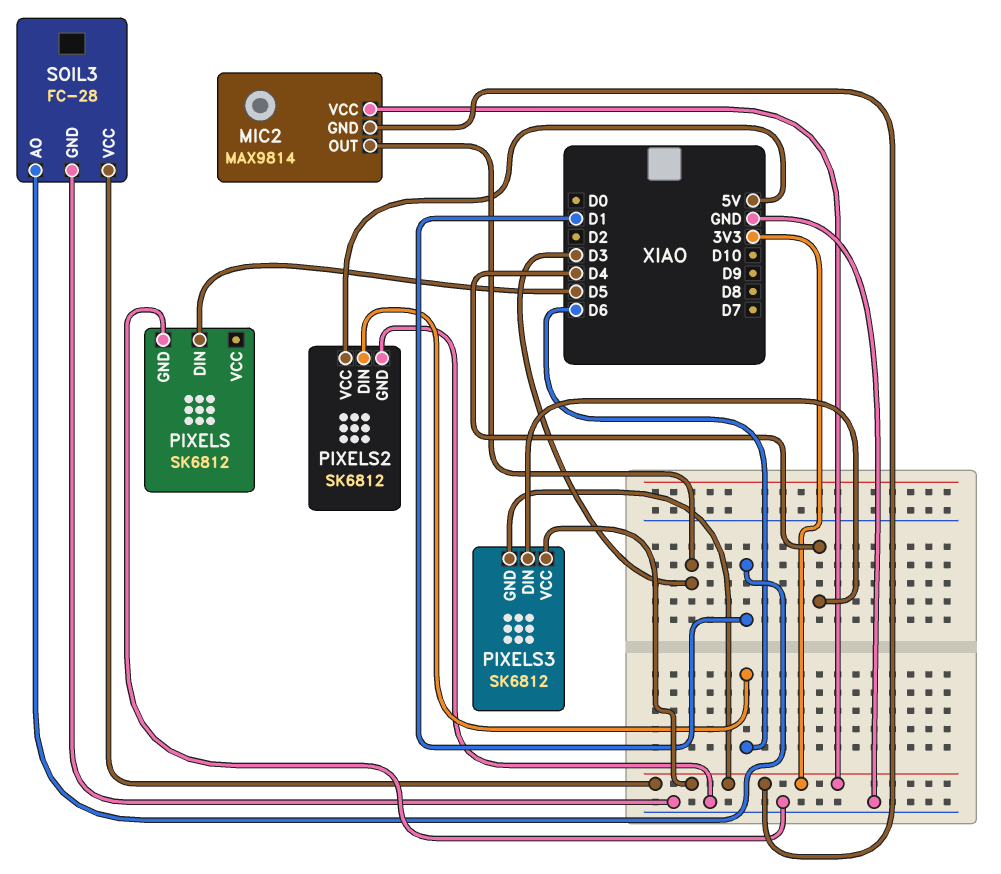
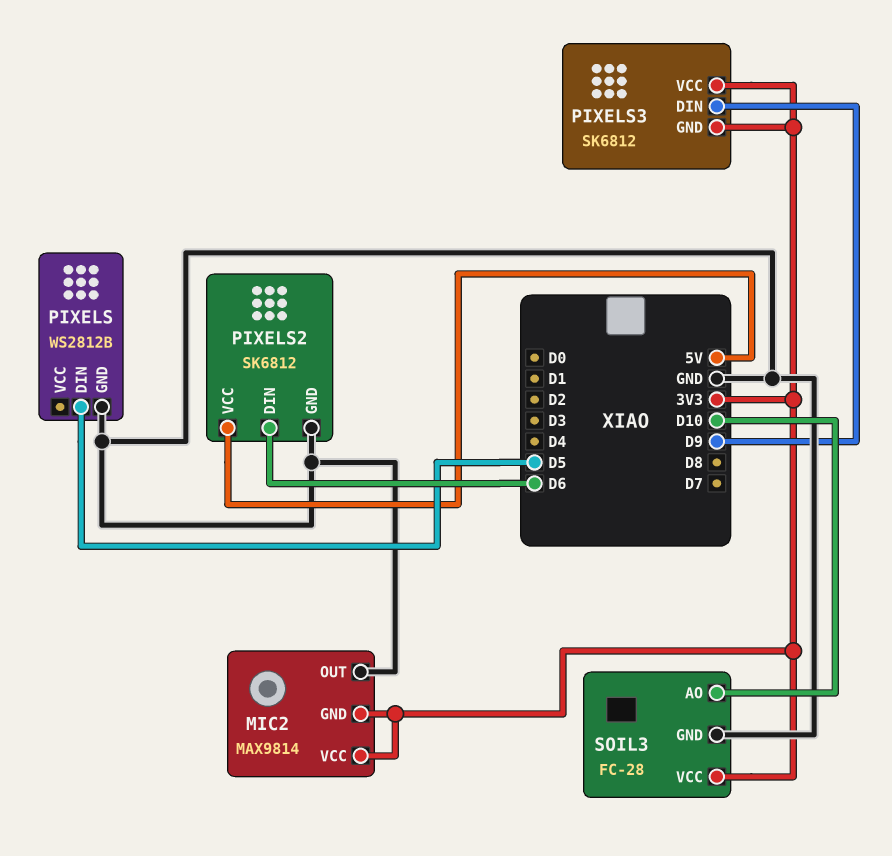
MIC2 pin OUT: D3 -> GND
PIXELS: SK6812 -> WS2812B
PIXELS3 pin DIN: D4 -> D9
SOIL3 pin AO: D1 -> D10

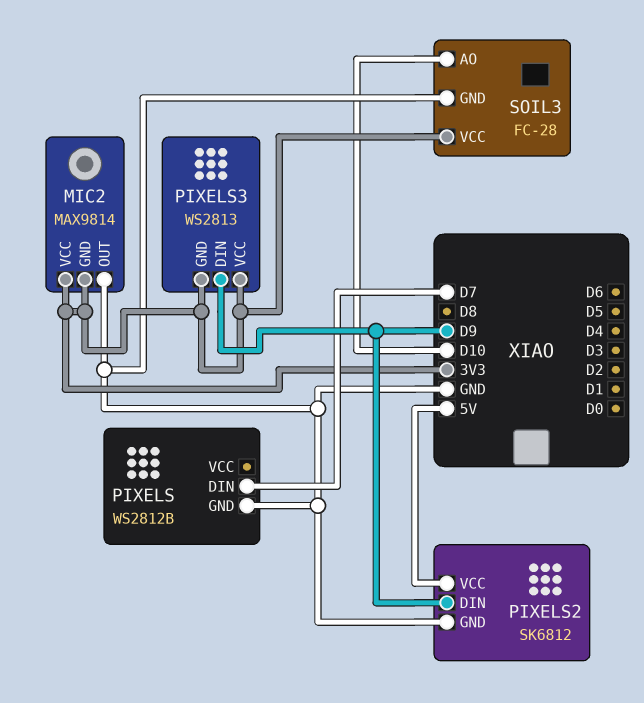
PIXELS pin DIN: D5 -> D7
PIXELS2 pin DIN: D6 -> D9
PIXELS3: SK6812 -> WS2813

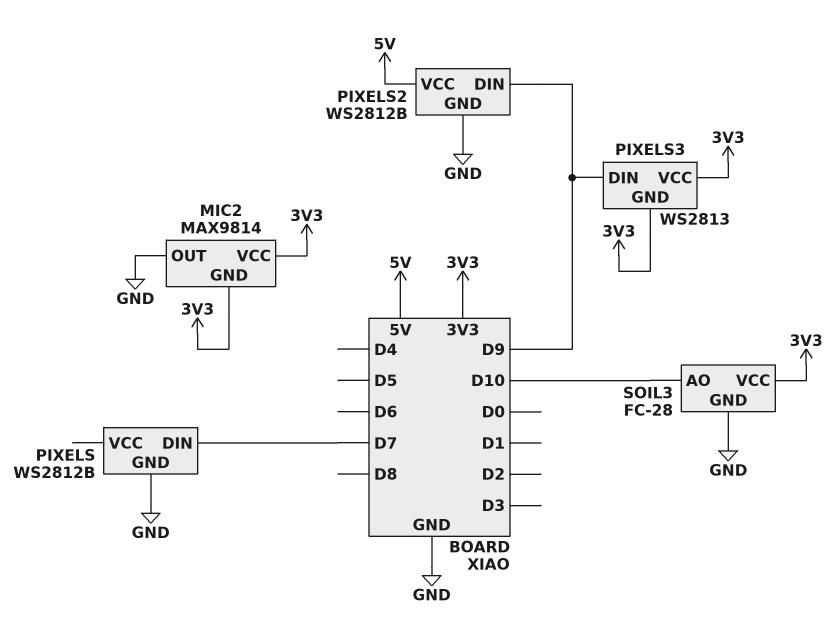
PIXELS2: SK6812 -> WS2812B

